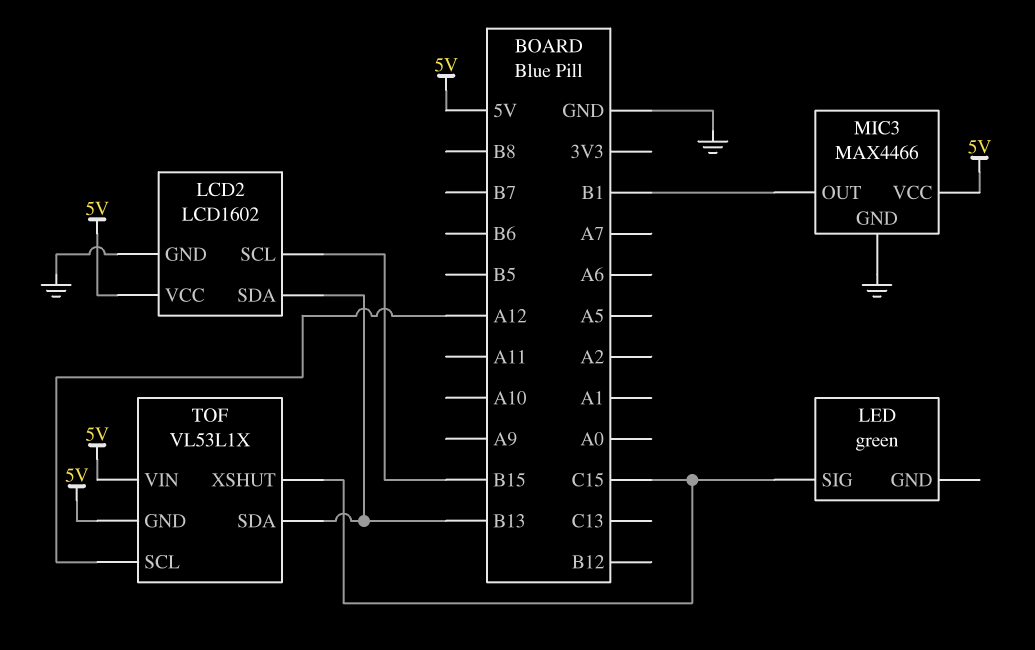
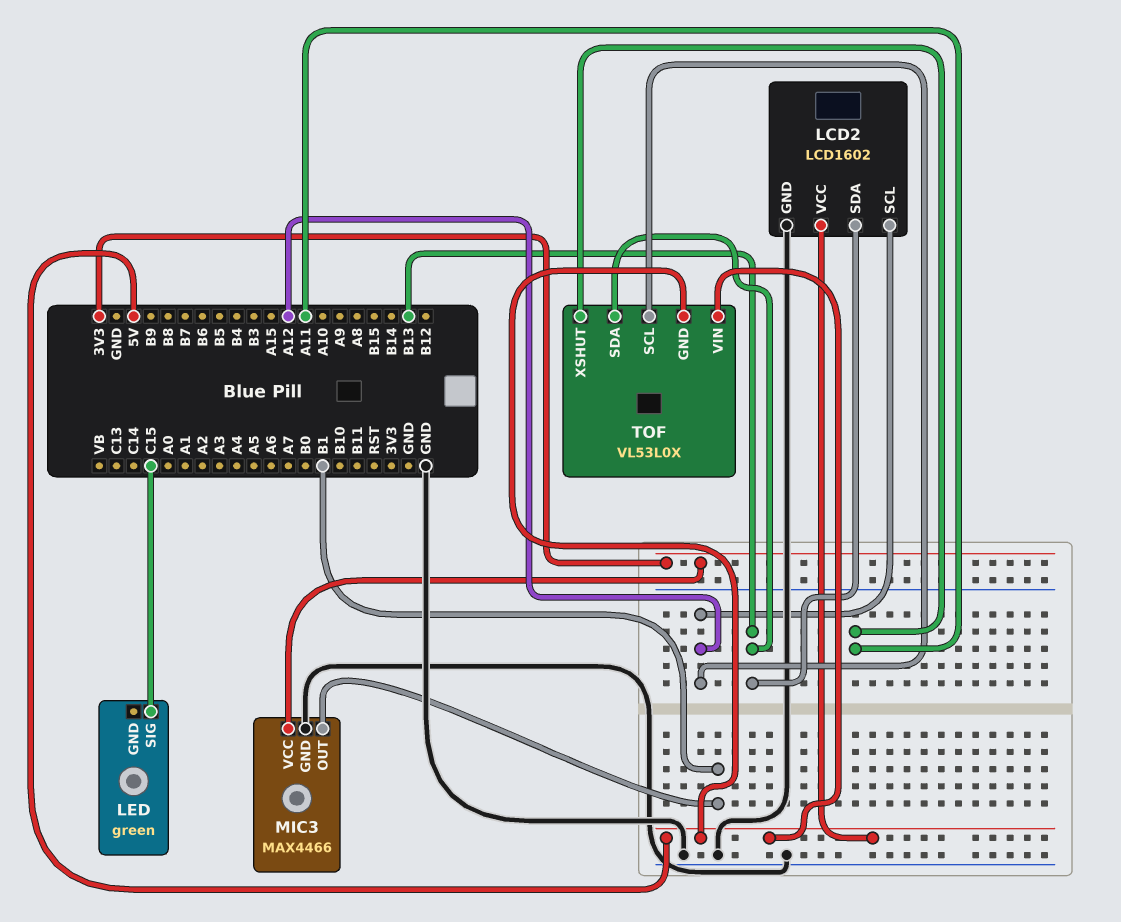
LCD2 pin SCL: B15 -> A12
MIC3 pin VCC: 5V -> 3V3
TOF: VL53L1X -> VL53L0X
TOF pin XSHUT: C15 -> A11

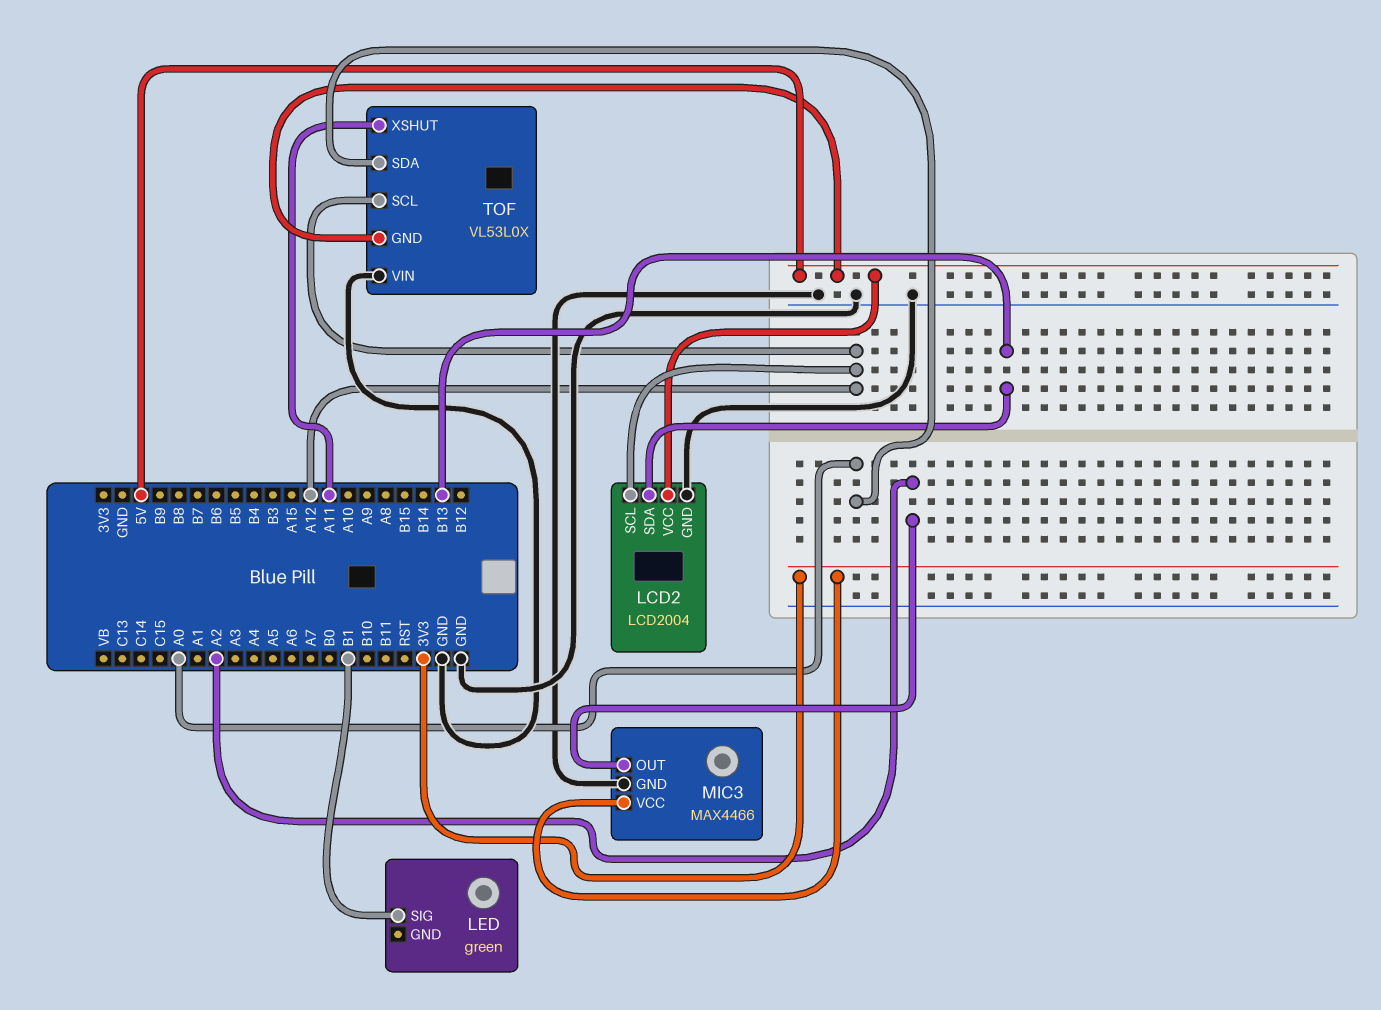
LCD2: LCD1602 -> LCD2004
LED pin SIG: C15 -> B1
MIC3 pin OUT: B1 -> A2
TOF pin SDA: B13 -> A0
TOF pin VIN: 5V -> GND

